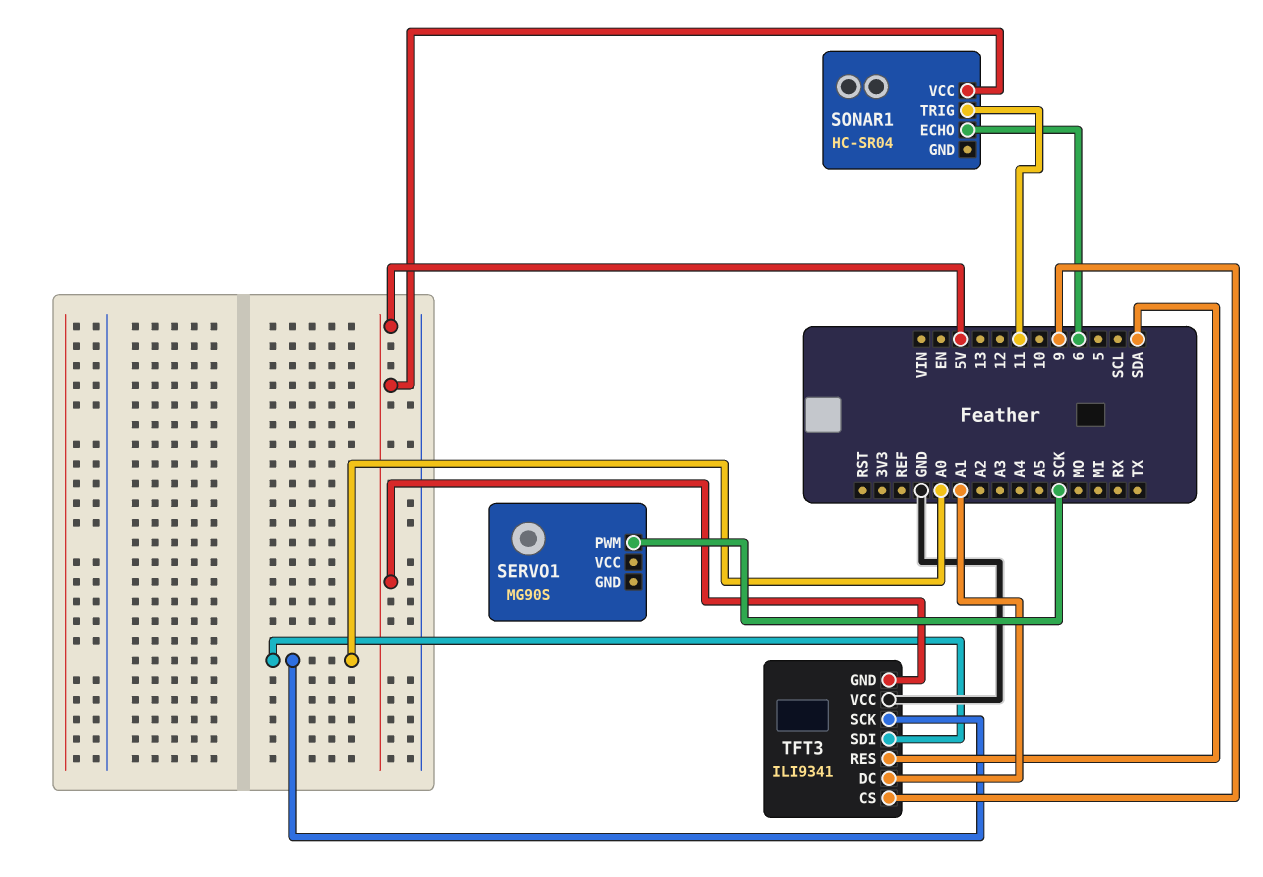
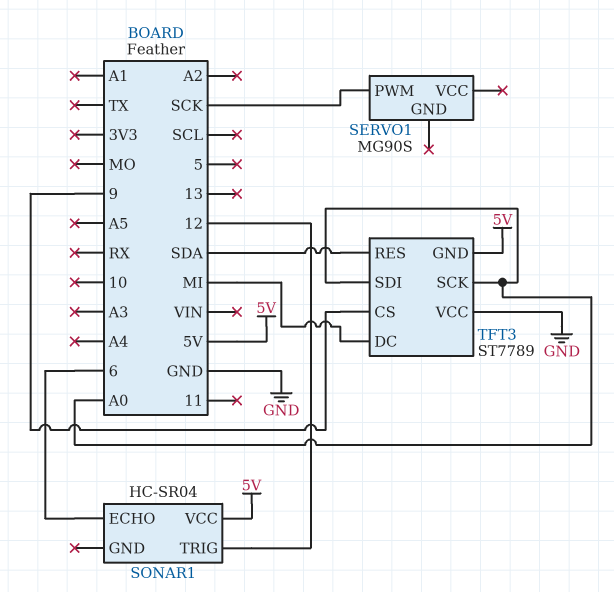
SONAR1 pin TRIG: 11 -> 12
TFT3: ILI9341 -> ST7789
TFT3 pin DC: A1 -> MI

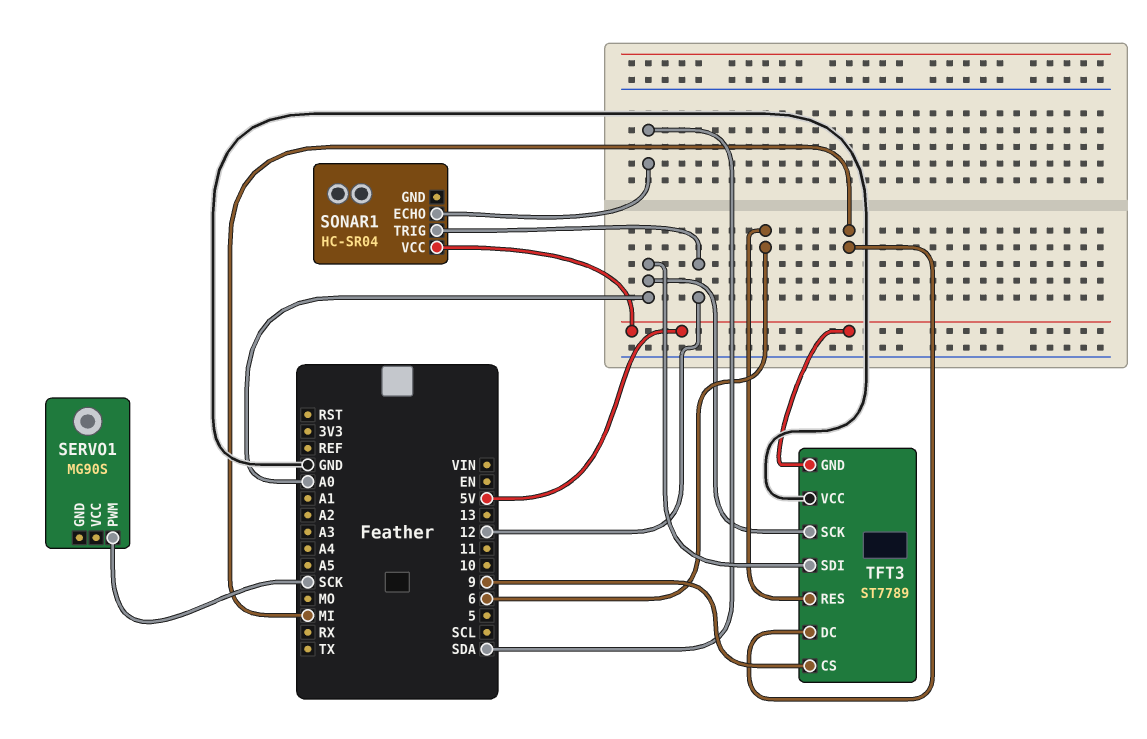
SONAR1 pin ECHO: 6 -> SDA
TFT3 pin RES: SDA -> 6

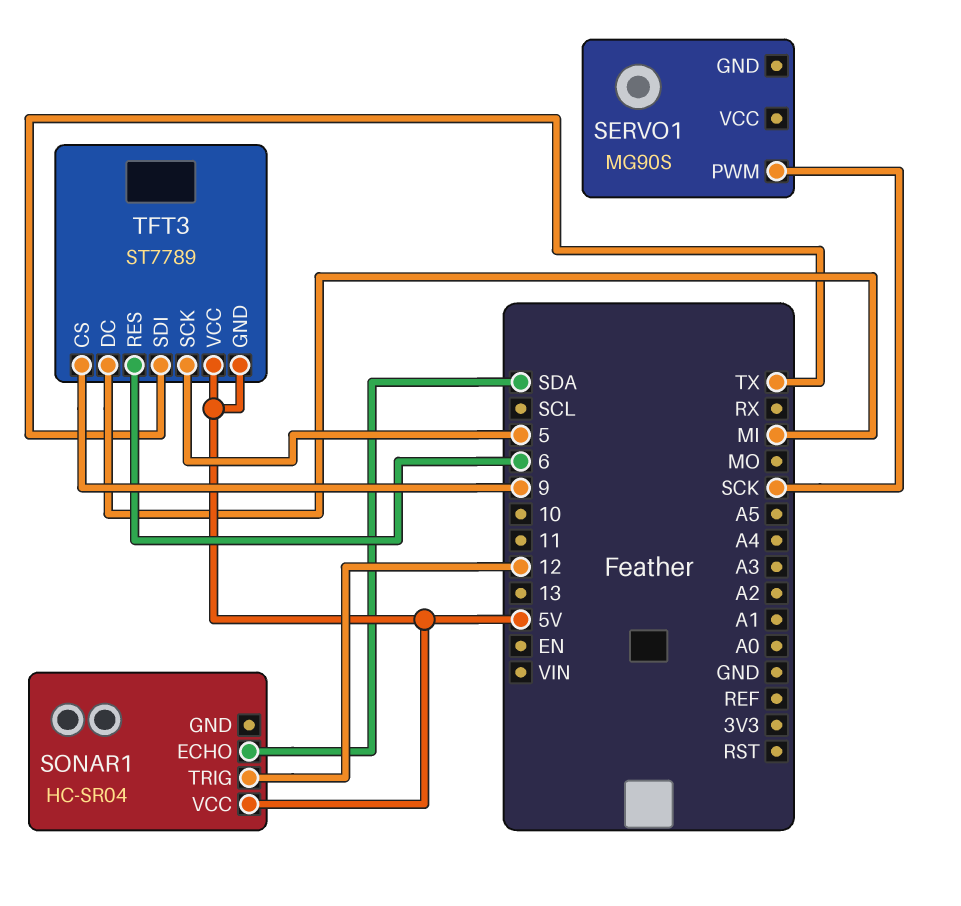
TFT3 pin SCK: A0 -> 5
TFT3 pin SDI: A0 -> TX
TFT3 pin VCC: GND -> 5V

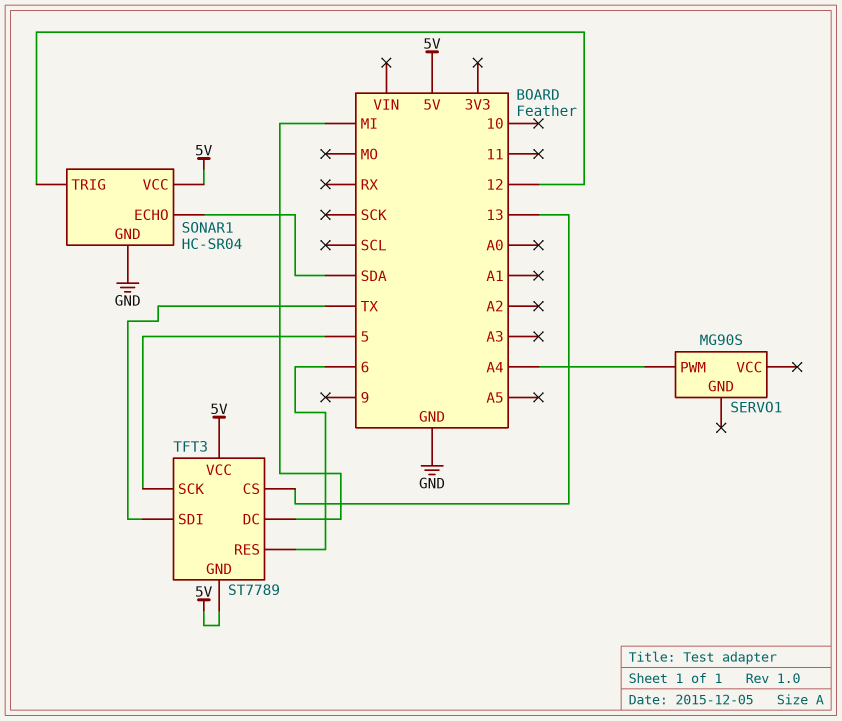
SERVO1 pin PWM: SCK -> A4
SONAR1 pin GND: none -> GND
TFT3 pin CS: 9 -> 13

